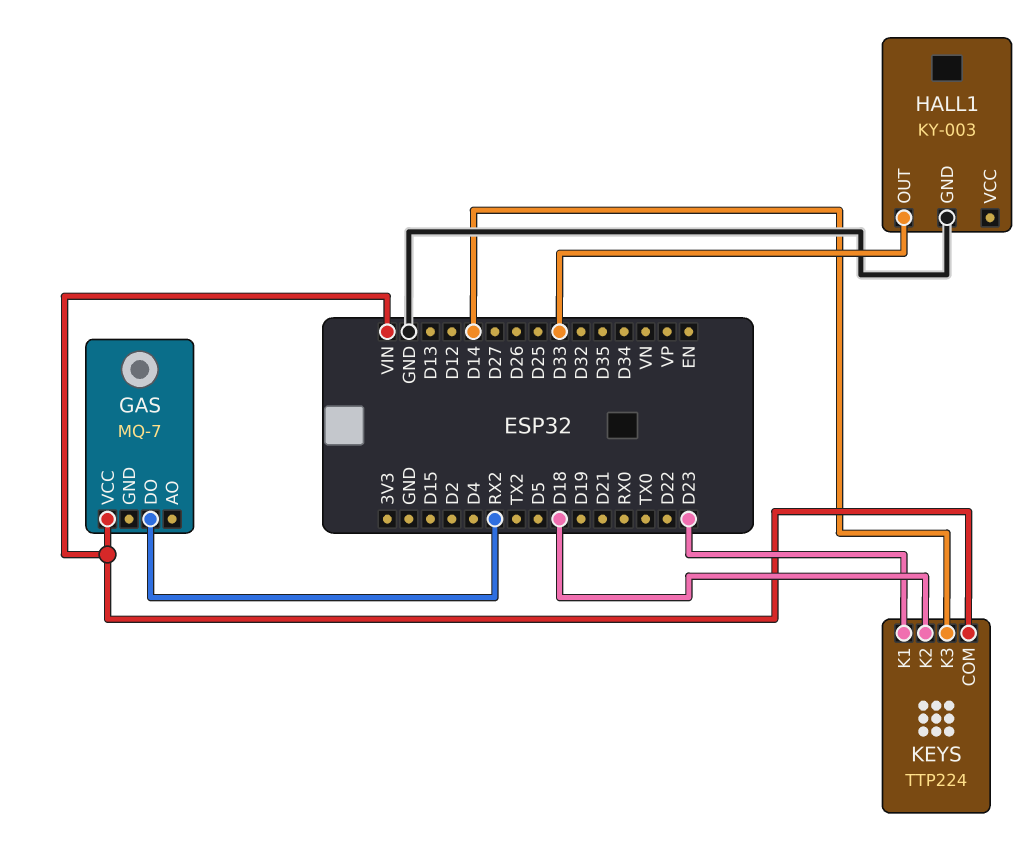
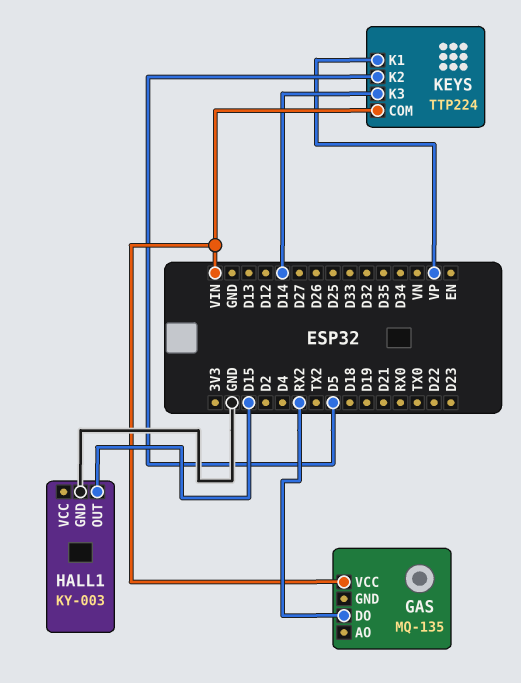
GAS: MQ-7 -> MQ-135
HALL1 pin OUT: D33 -> D15
KEYS pin K1: D23 -> VP
KEYS pin K2: D18 -> D5

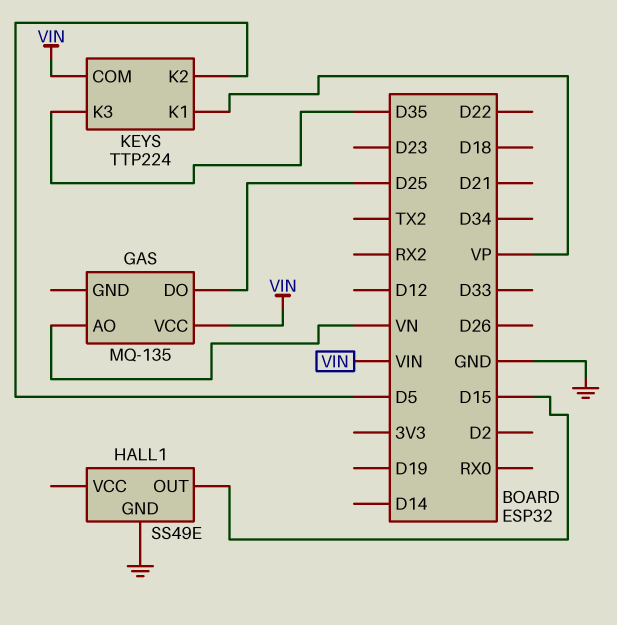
GAS pin AO: none -> VN
GAS pin DO: RX2 -> D25
HALL1: KY-003 -> SS49E
KEYS pin K3: D14 -> D35

